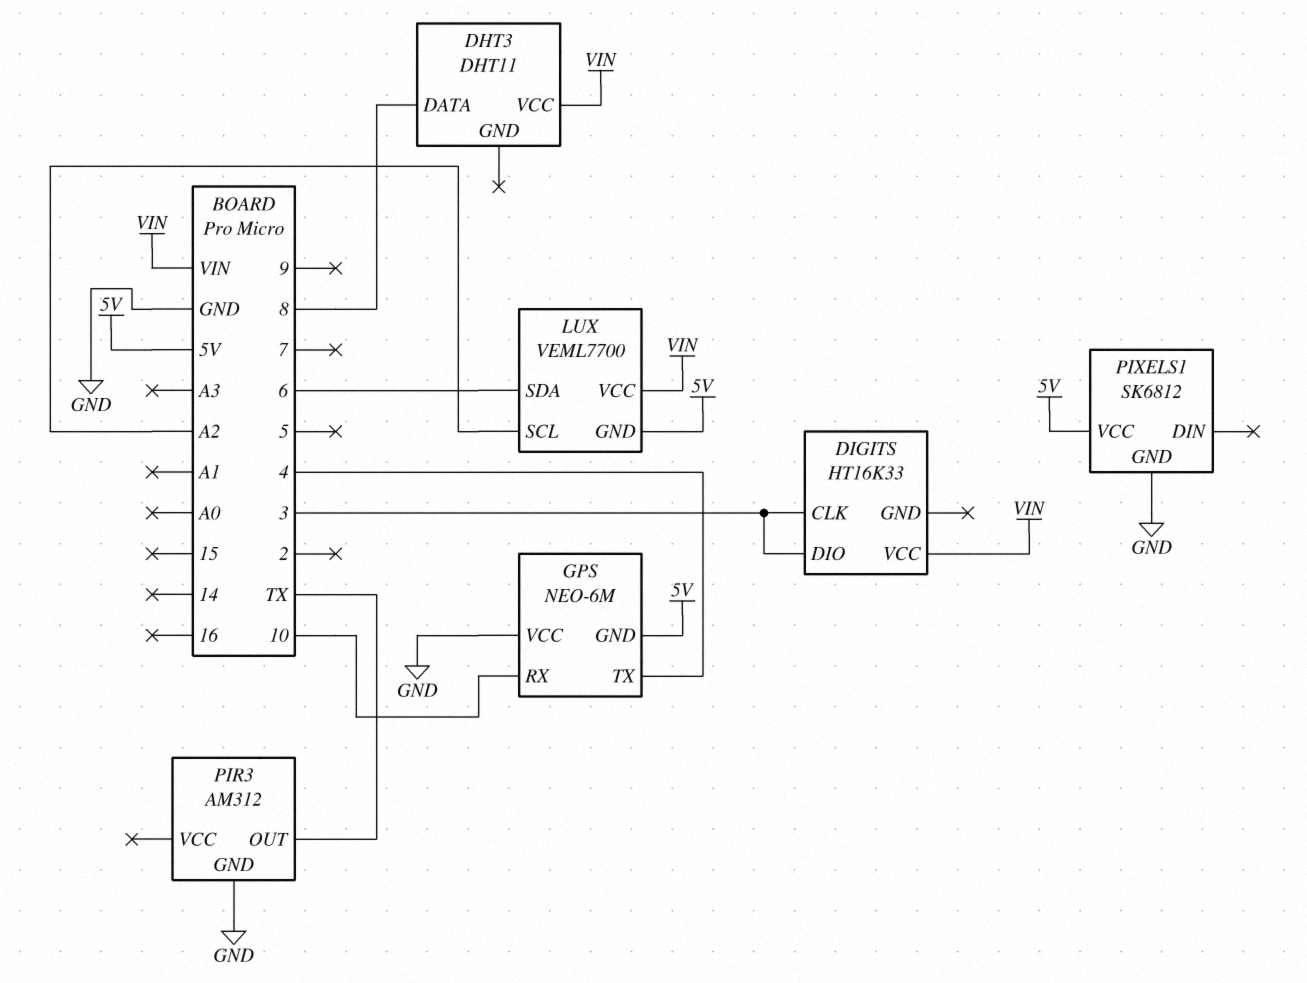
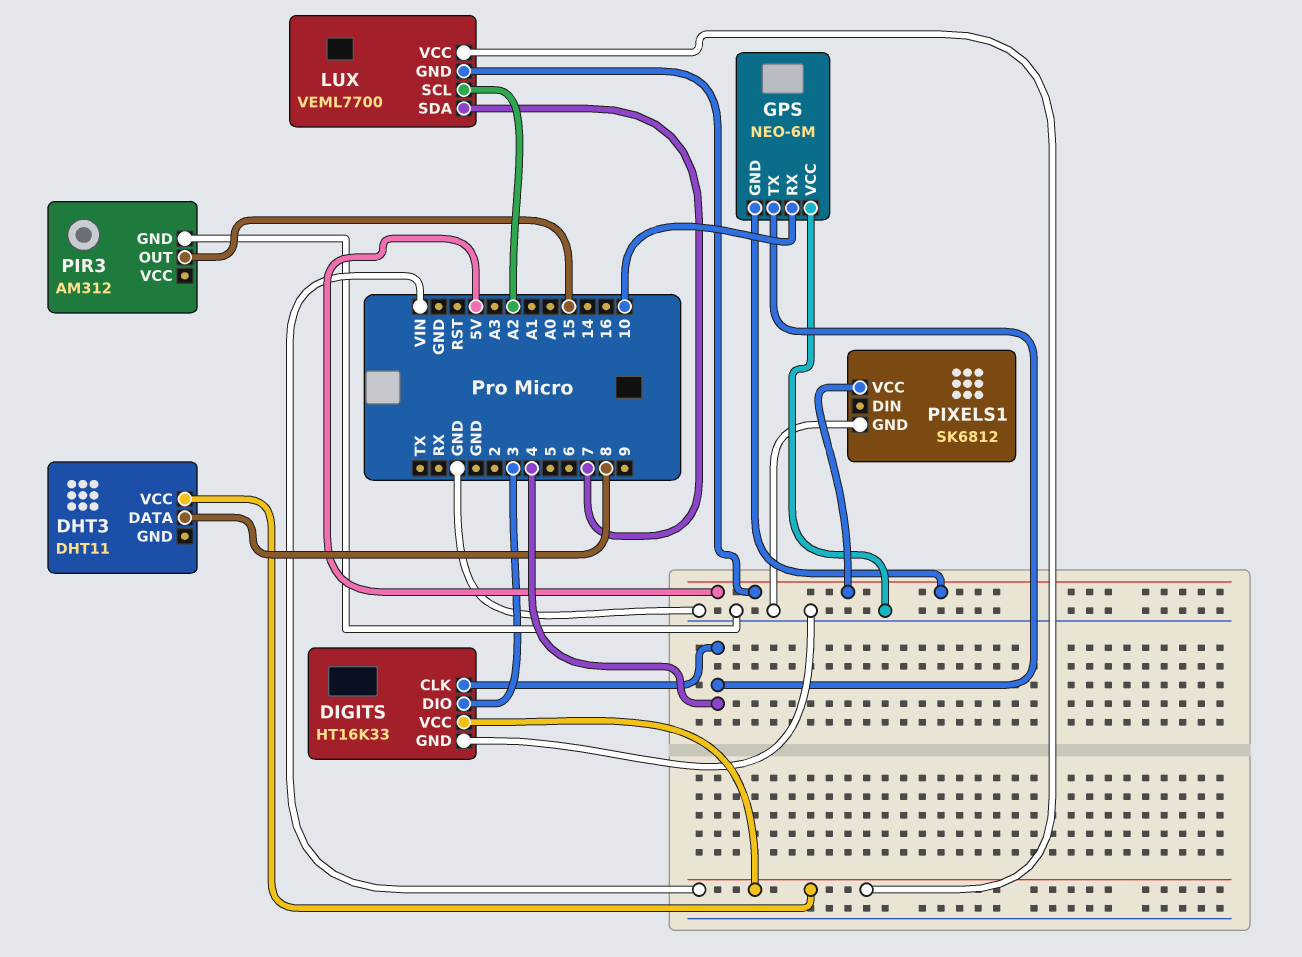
DIGITS pin CLK: 3 -> 4
DIGITS pin GND: none -> GND
LUX pin SDA: 6 -> 7
PIR3 pin OUT: TX -> 15

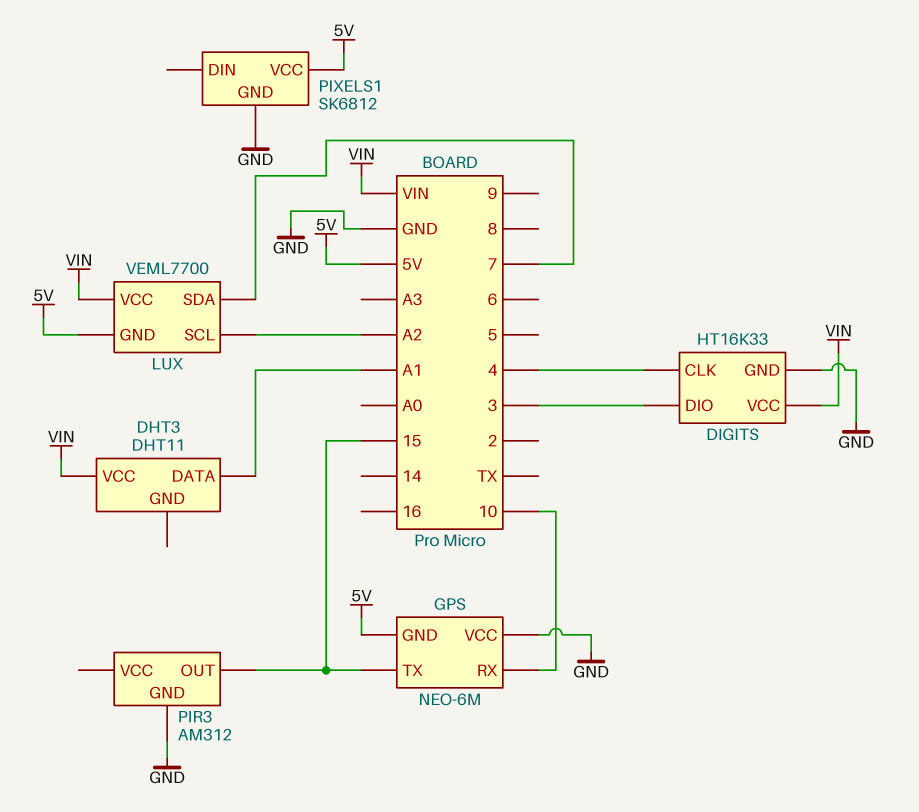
DHT3 pin DATA: 8 -> A1
GPS pin TX: 4 -> 15

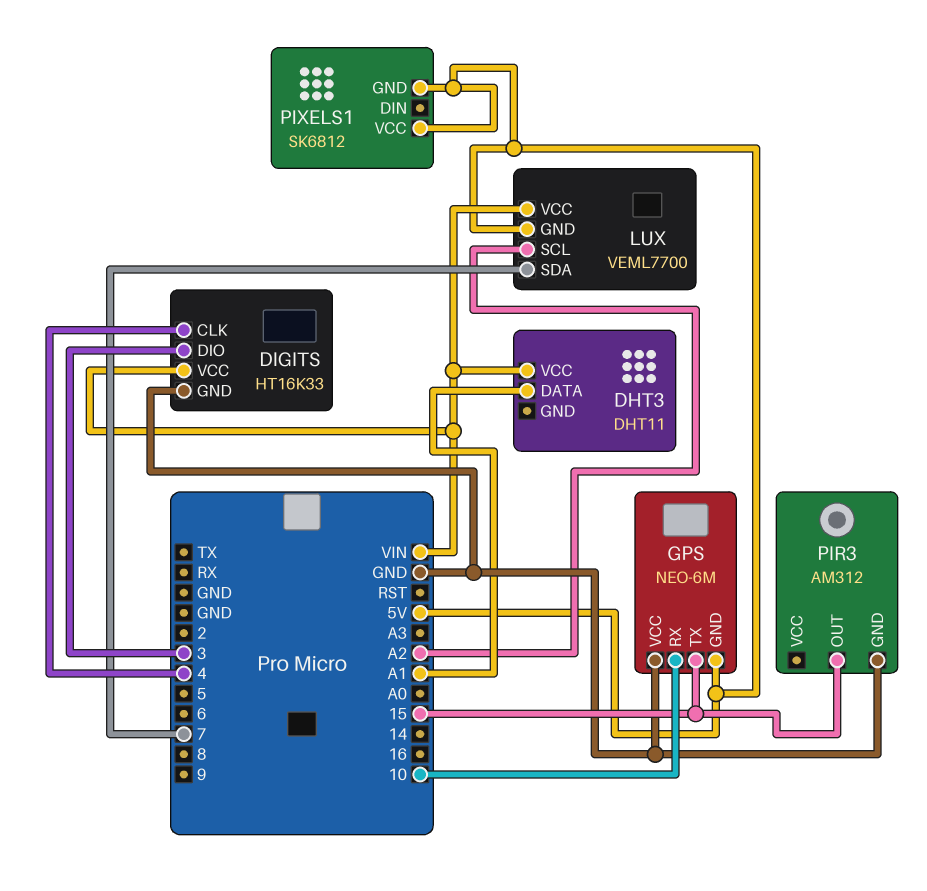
PIXELS1 pin GND: GND -> 5V

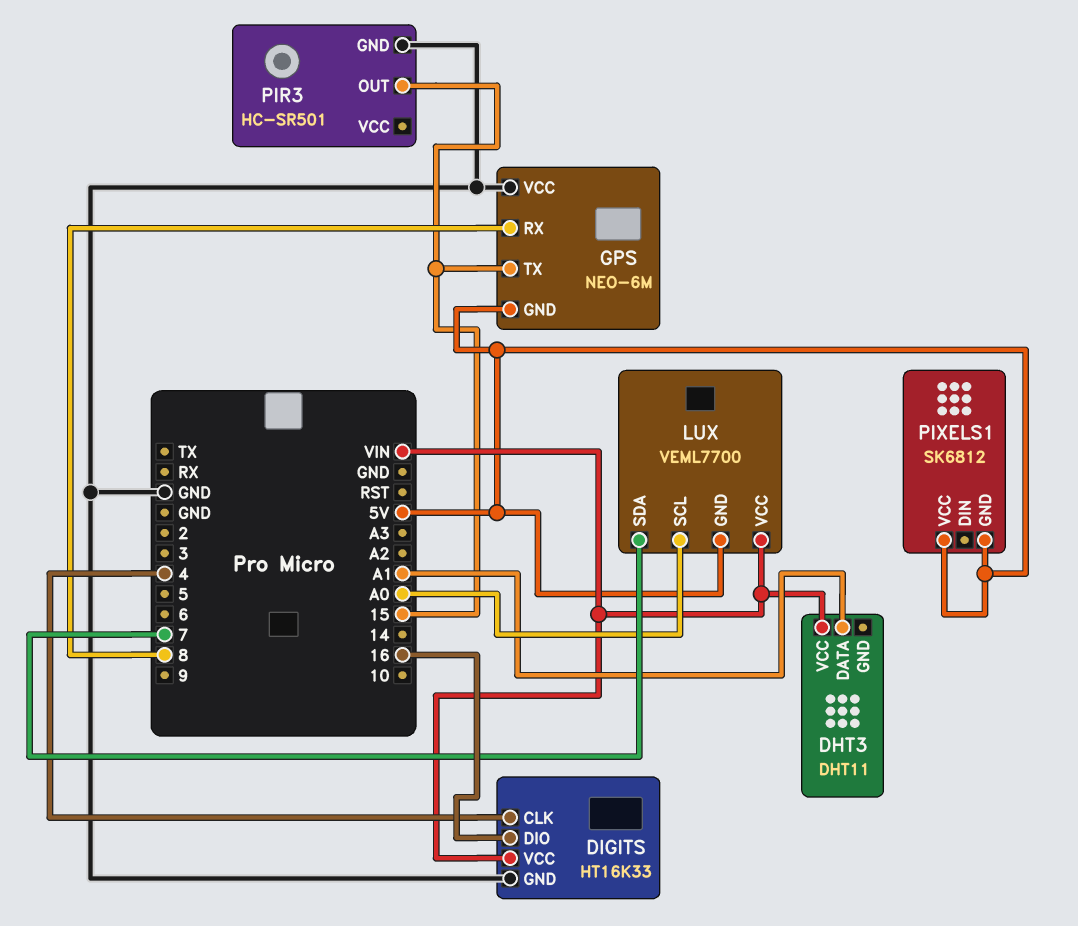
DIGITS pin DIO: 3 -> 16
GPS pin RX: 10 -> 8
LUX pin SCL: A2 -> A0
PIR3: AM312 -> HC-SR501

